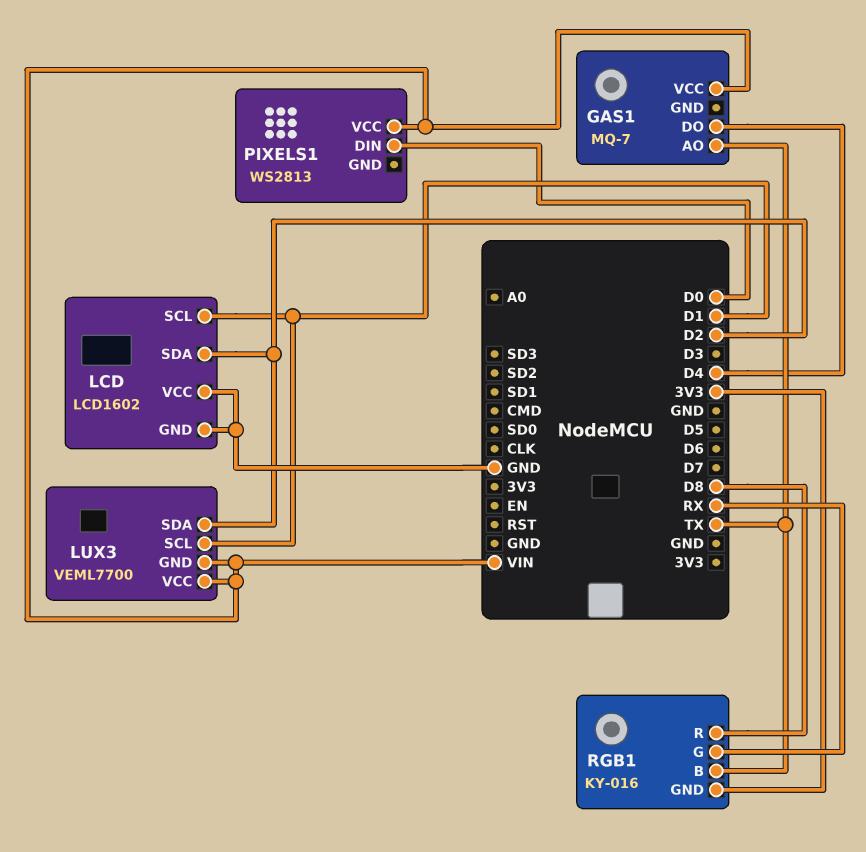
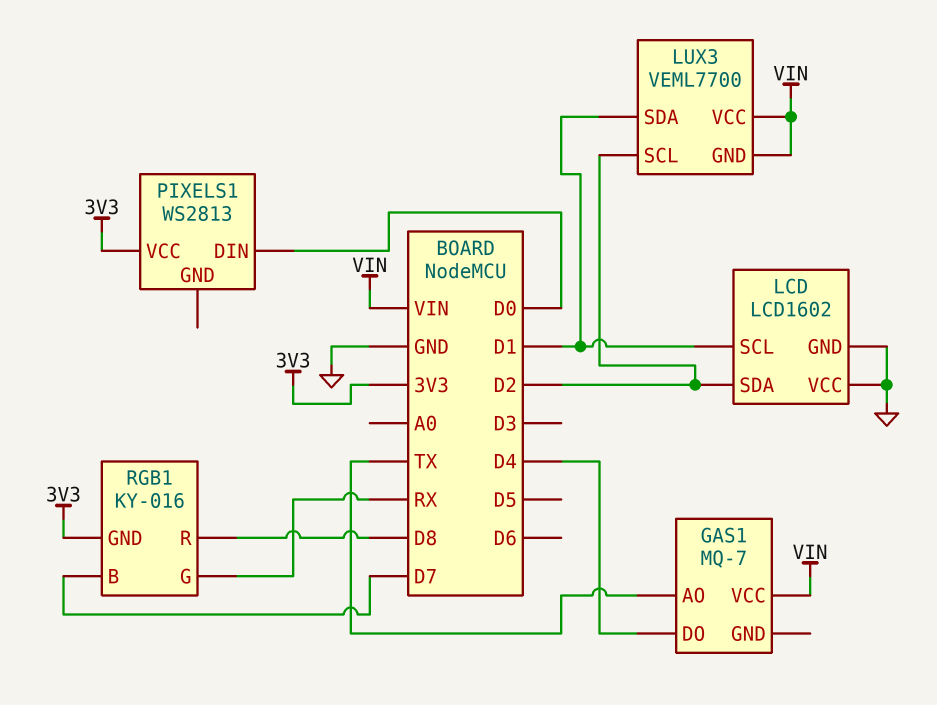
LUX3 pin SCL: D1 -> D2
LUX3 pin SDA: D2 -> D1
PIXELS1 pin VCC: VIN -> 3V3
RGB1 pin B: TX -> D7

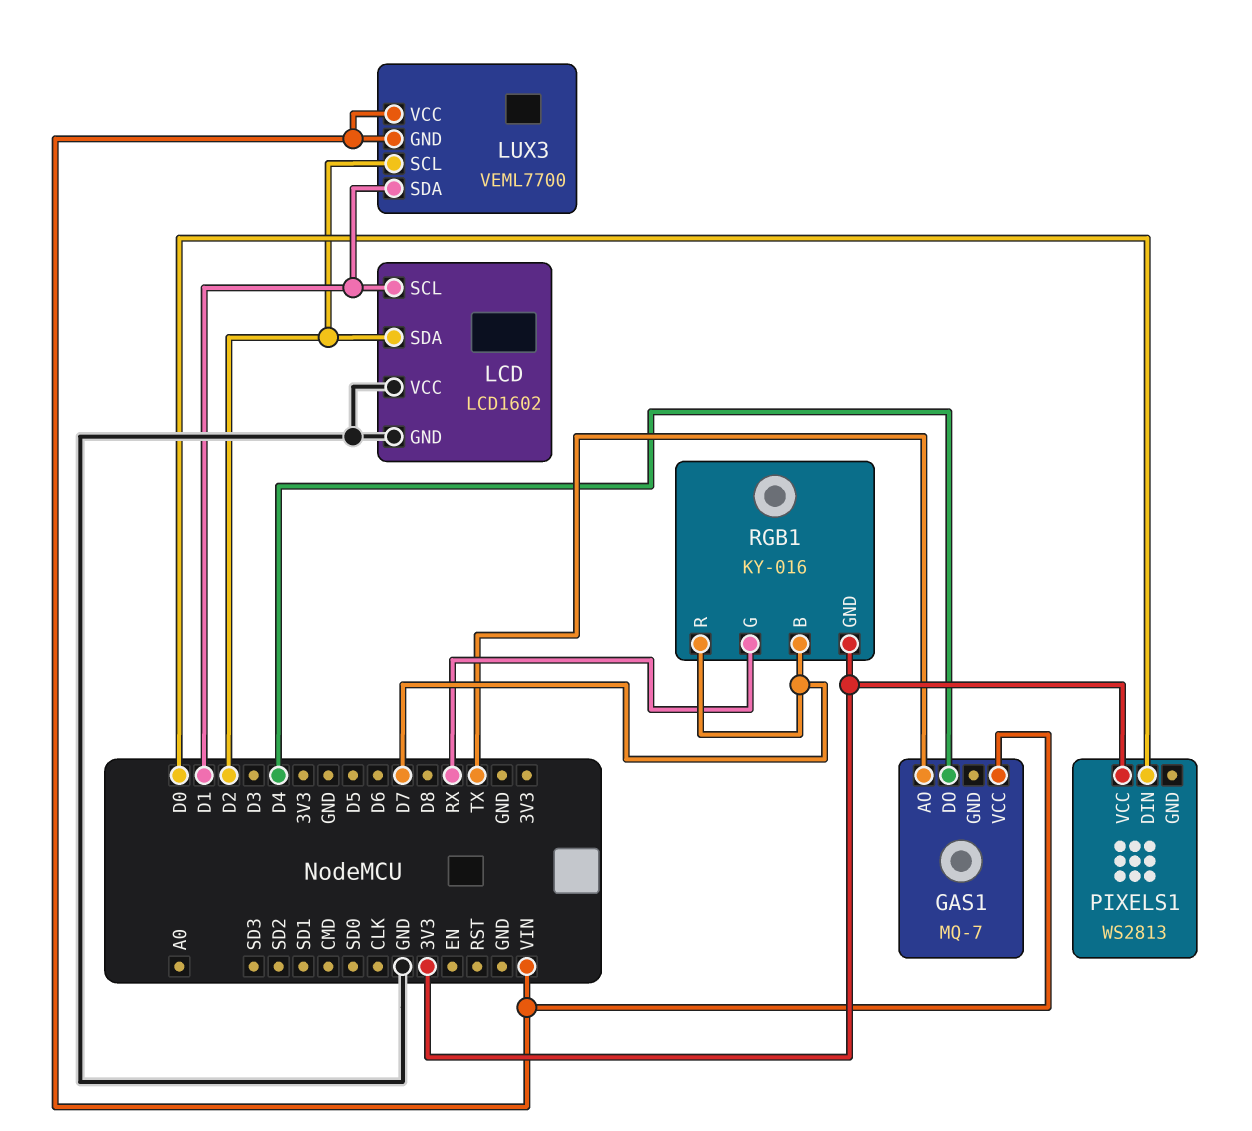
RGB1 pin R: D8 -> D7

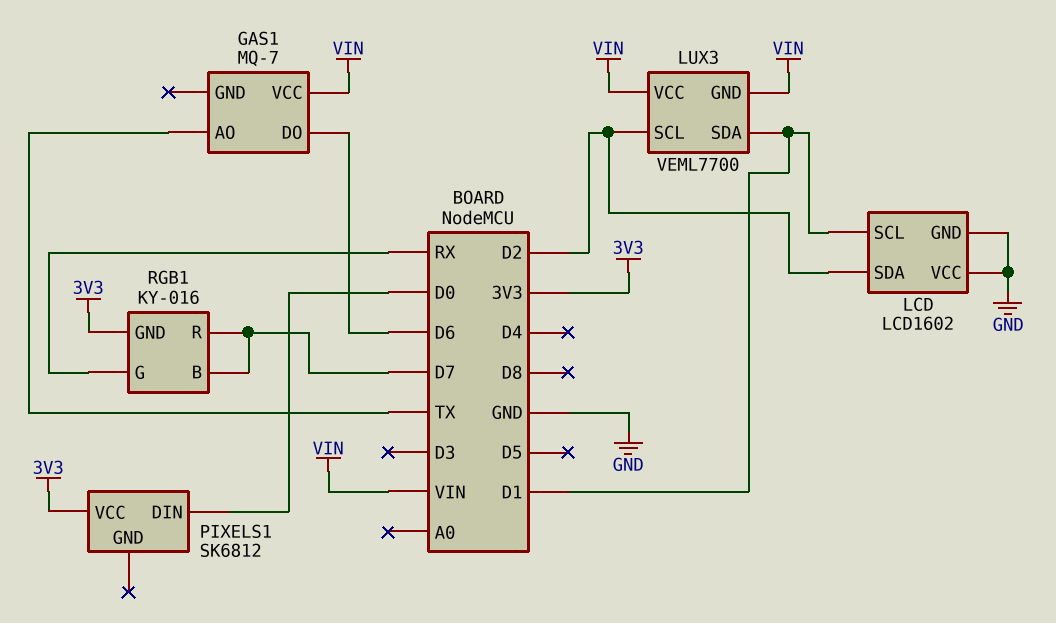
GAS1 pin DO: D4 -> D6
PIXELS1: WS2813 -> SK6812

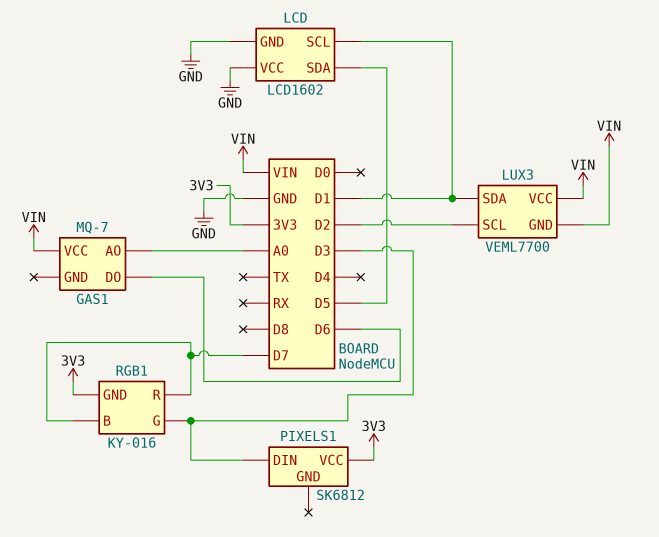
GAS1 pin AO: TX -> A0
LCD pin SDA: D2 -> D5
PIXELS1 pin DIN: D0 -> D3
RGB1 pin G: RX -> D3

